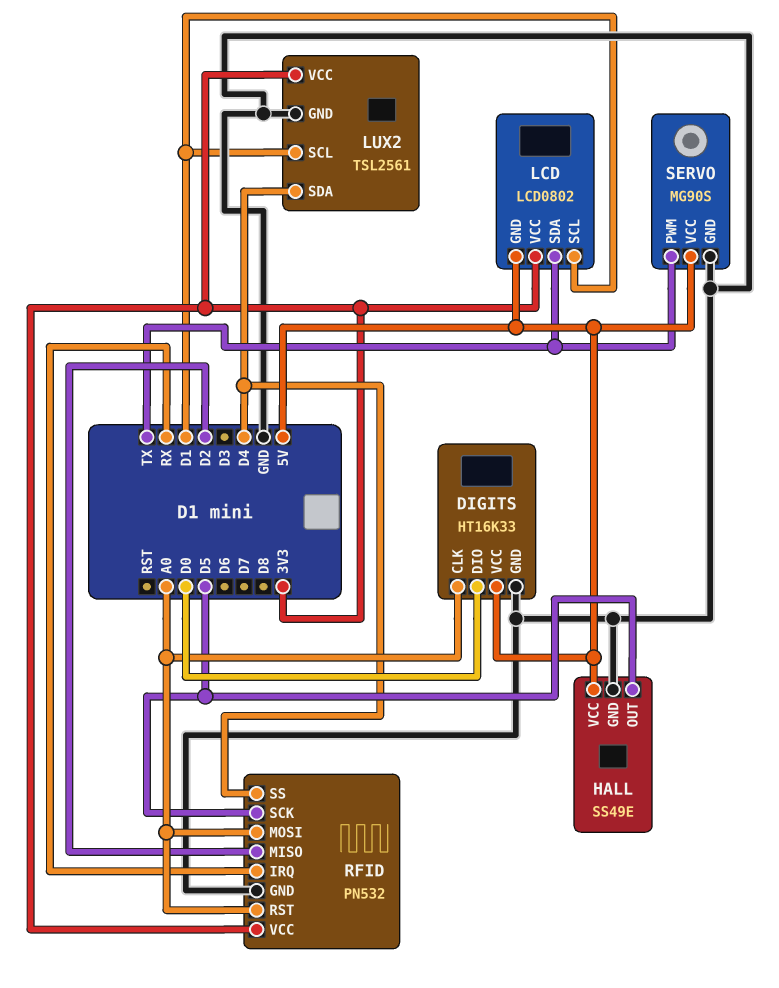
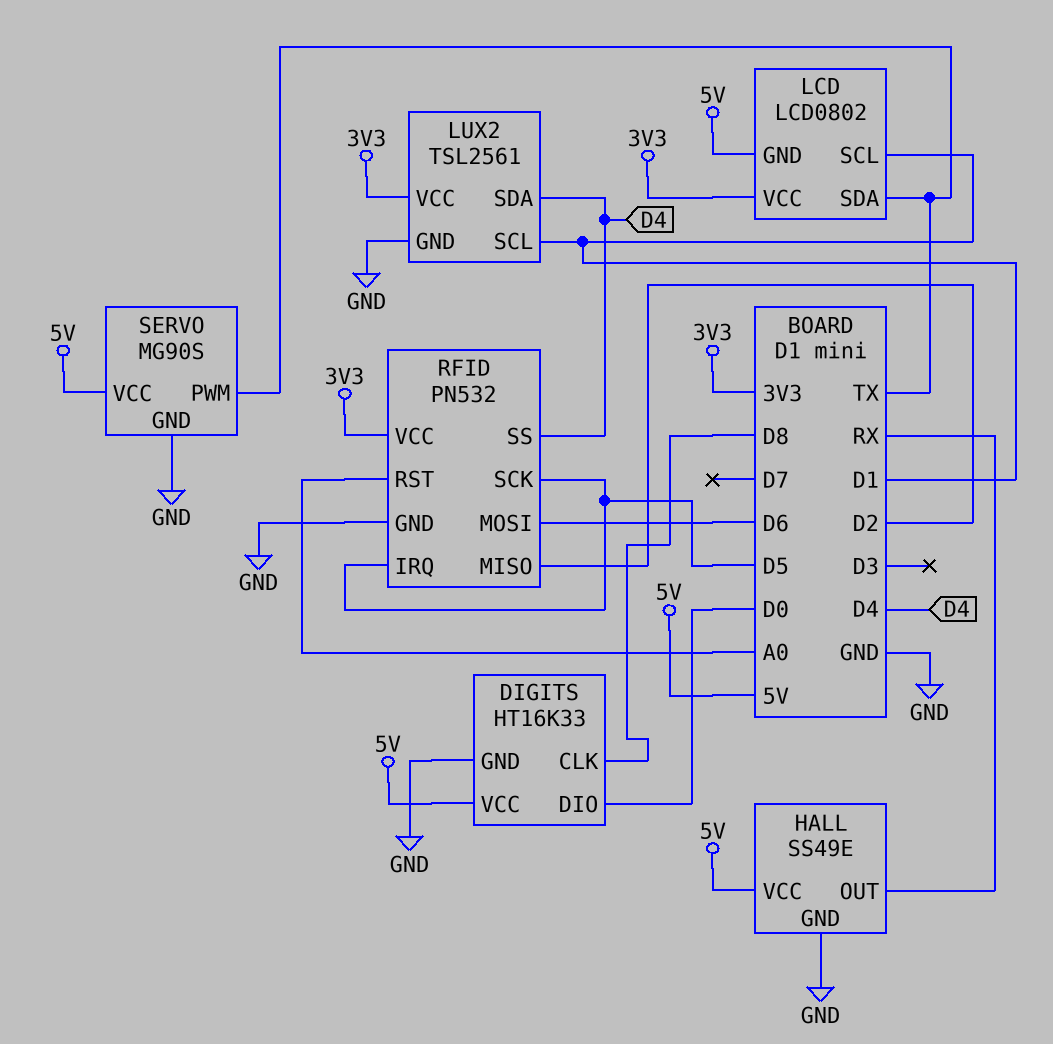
DIGITS pin CLK: A0 -> D8
HALL pin OUT: D5 -> RX
RFID pin IRQ: RX -> D5
RFID pin MOSI: A0 -> D6

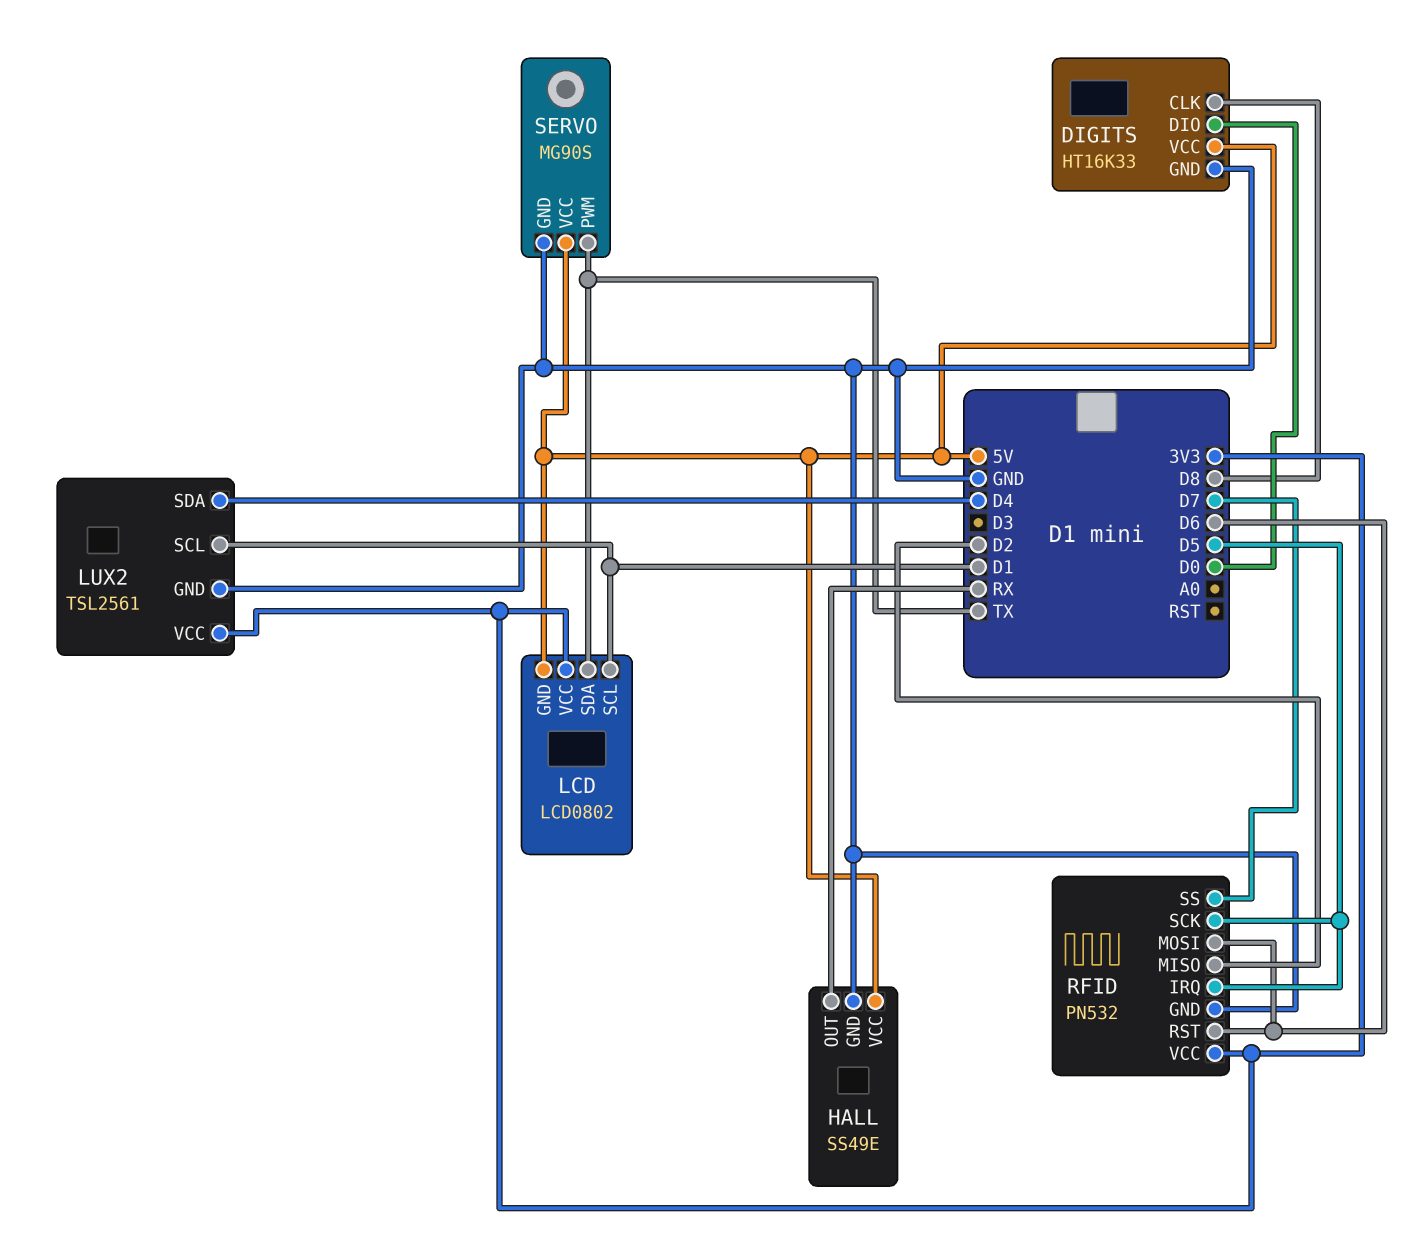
RFID pin RST: A0 -> D6
RFID pin SS: D4 -> D7

